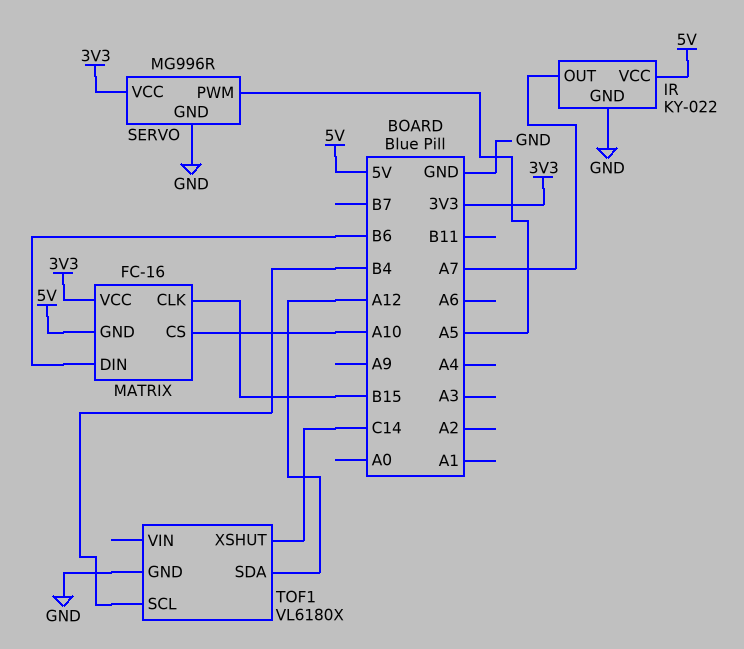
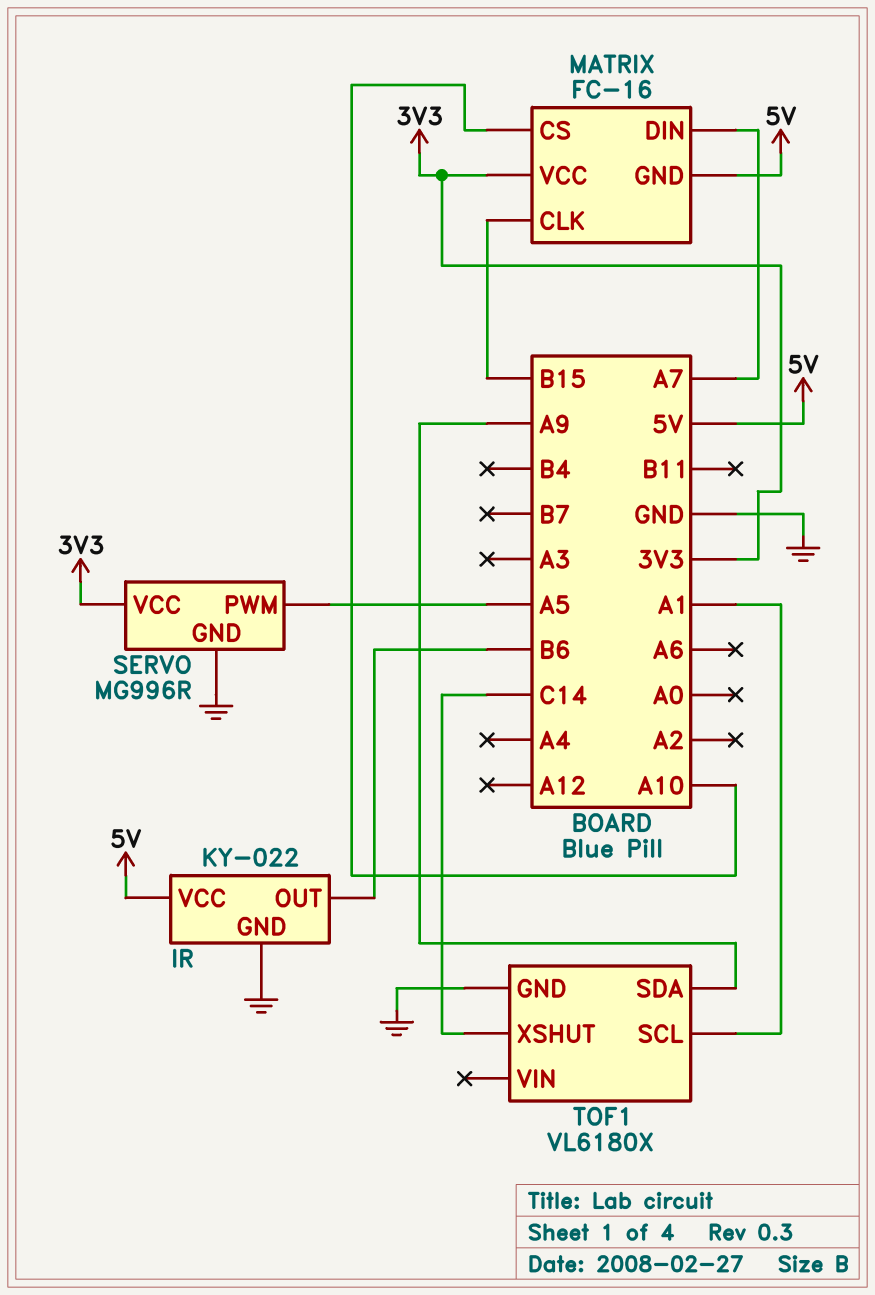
IR pin OUT: A7 -> B6
MATRIX pin DIN: B6 -> A7
TOF1 pin SCL: B4 -> A1
TOF1 pin SDA: A12 -> A9

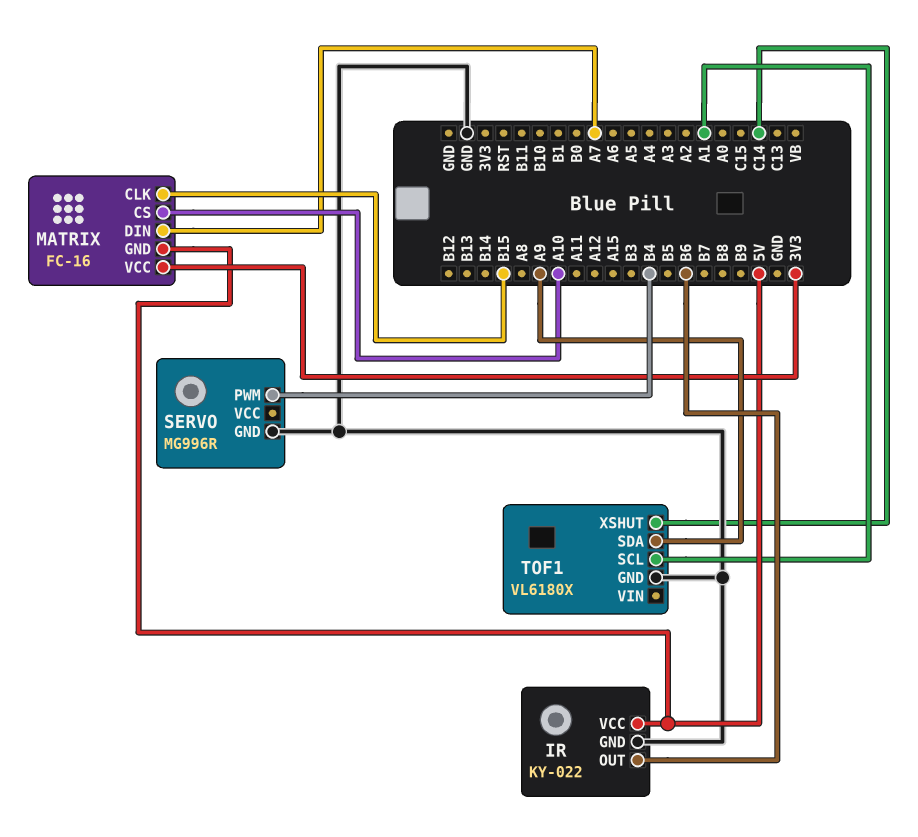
SERVO pin PWM: A5 -> B4
SERVO pin VCC: 3V3 -> none

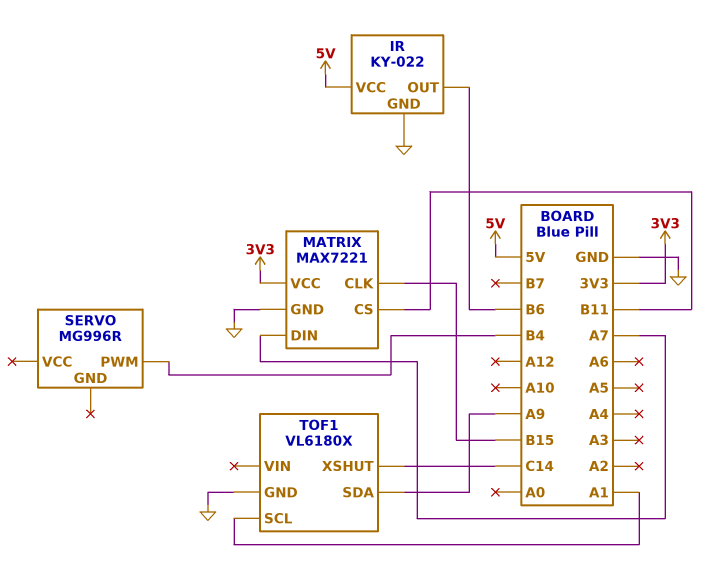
MATRIX: FC-16 -> MAX7221
MATRIX pin CS: A10 -> B11
MATRIX pin GND: 5V -> GND
SERVO pin GND: GND -> none

